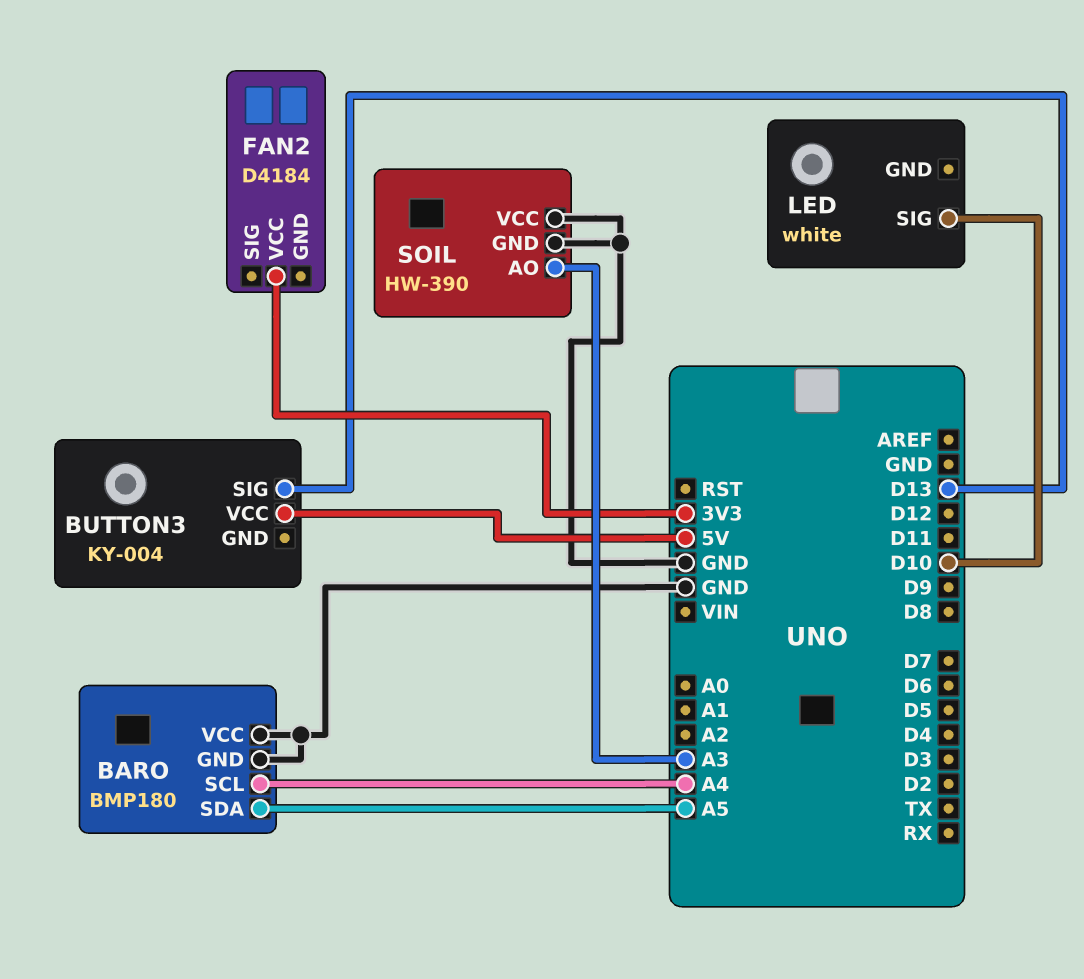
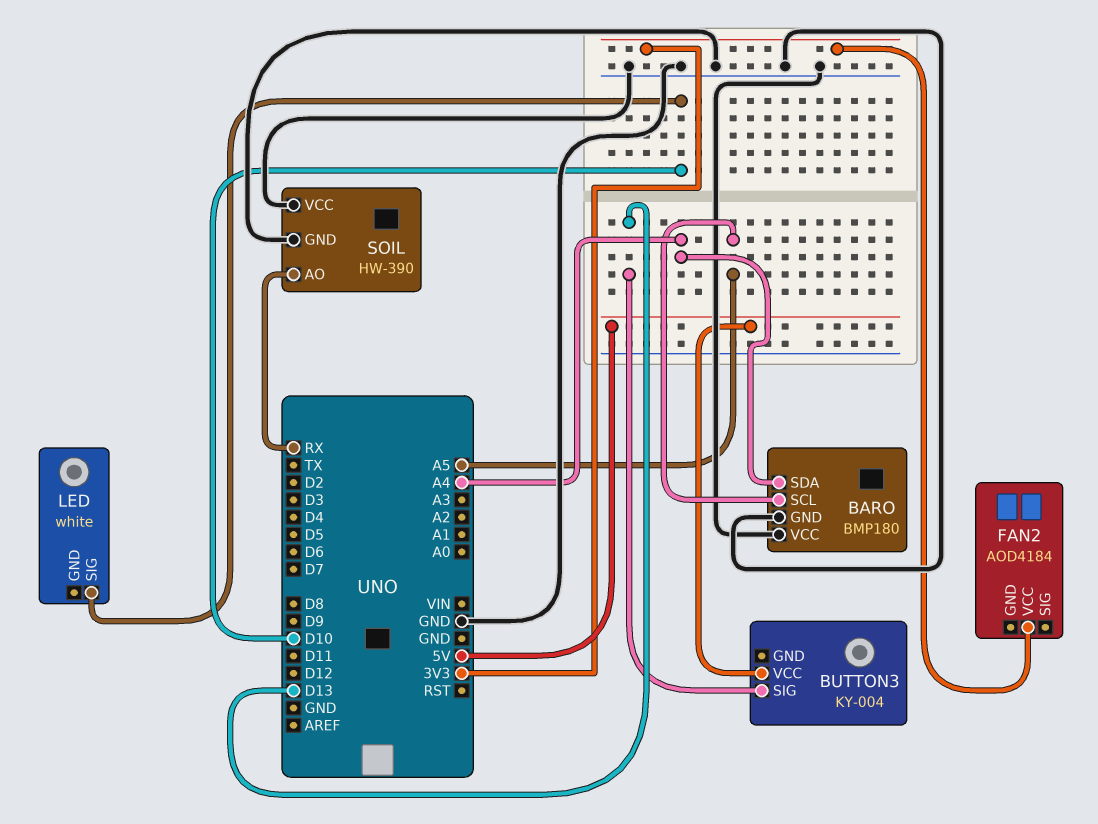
BARO pin SCL: A4 -> A5
BARO pin SDA: A5 -> A4
FAN2: D4184 -> AOD4184
SOIL pin AO: A3 -> RX

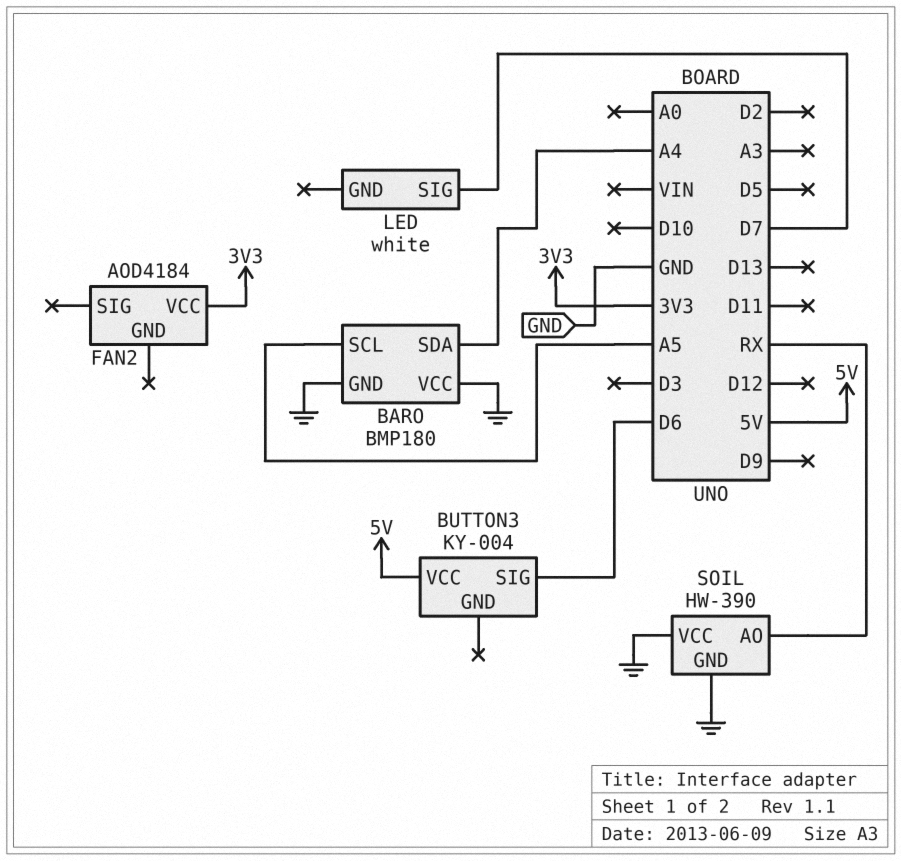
BUTTON3 pin SIG: D13 -> D6
LED pin SIG: D10 -> D7

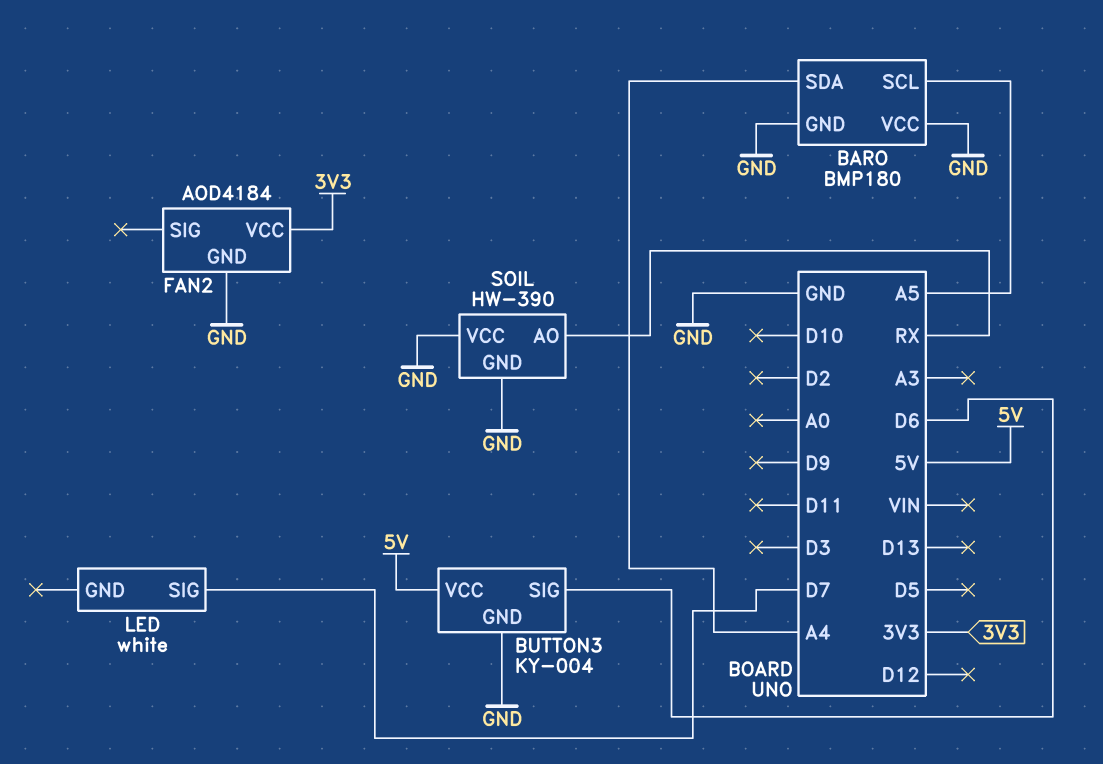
BUTTON3 pin GND: none -> GND
FAN2 pin GND: none -> GND

